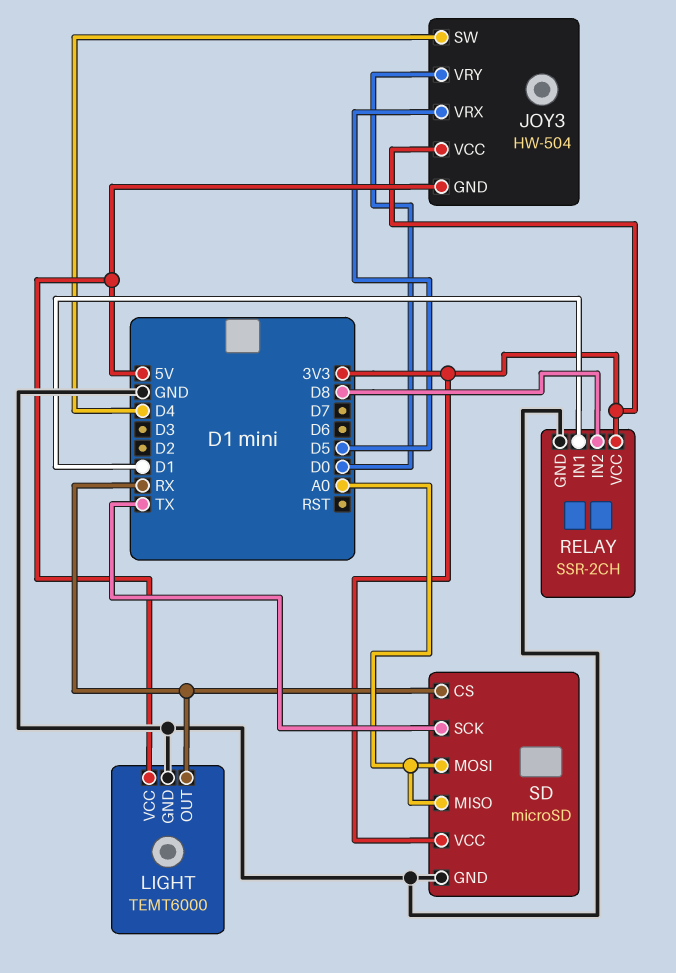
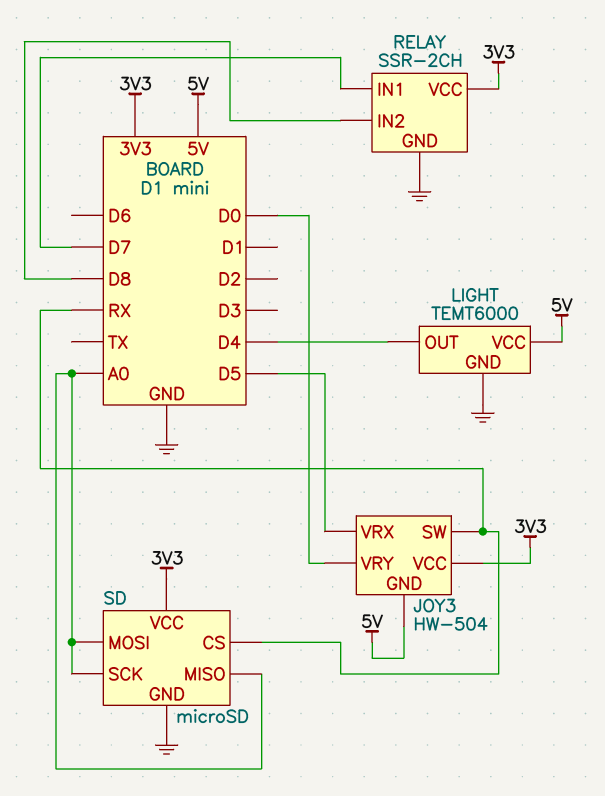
JOY3 pin SW: D4 -> RX
LIGHT pin OUT: RX -> D4
RELAY pin IN1: D1 -> D7
SD pin SCK: TX -> A0

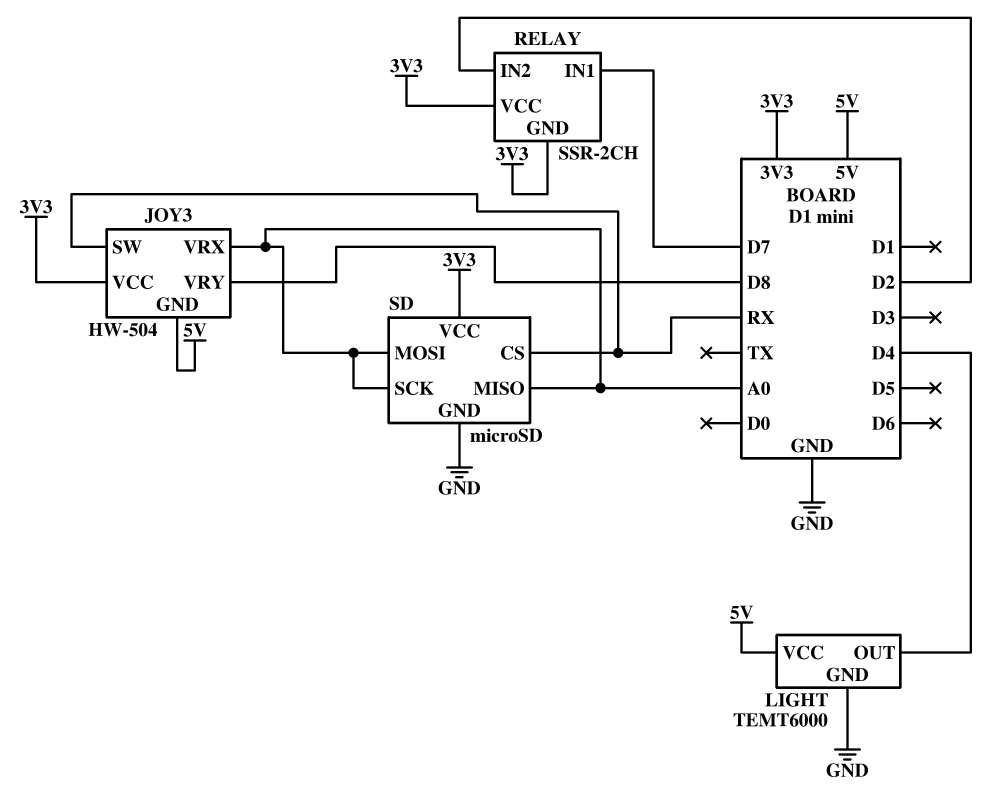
JOY3 pin VRX: D5 -> A0
JOY3 pin VRY: D0 -> D8
RELAY pin GND: GND -> 3V3
RELAY pin IN2: D8 -> D2

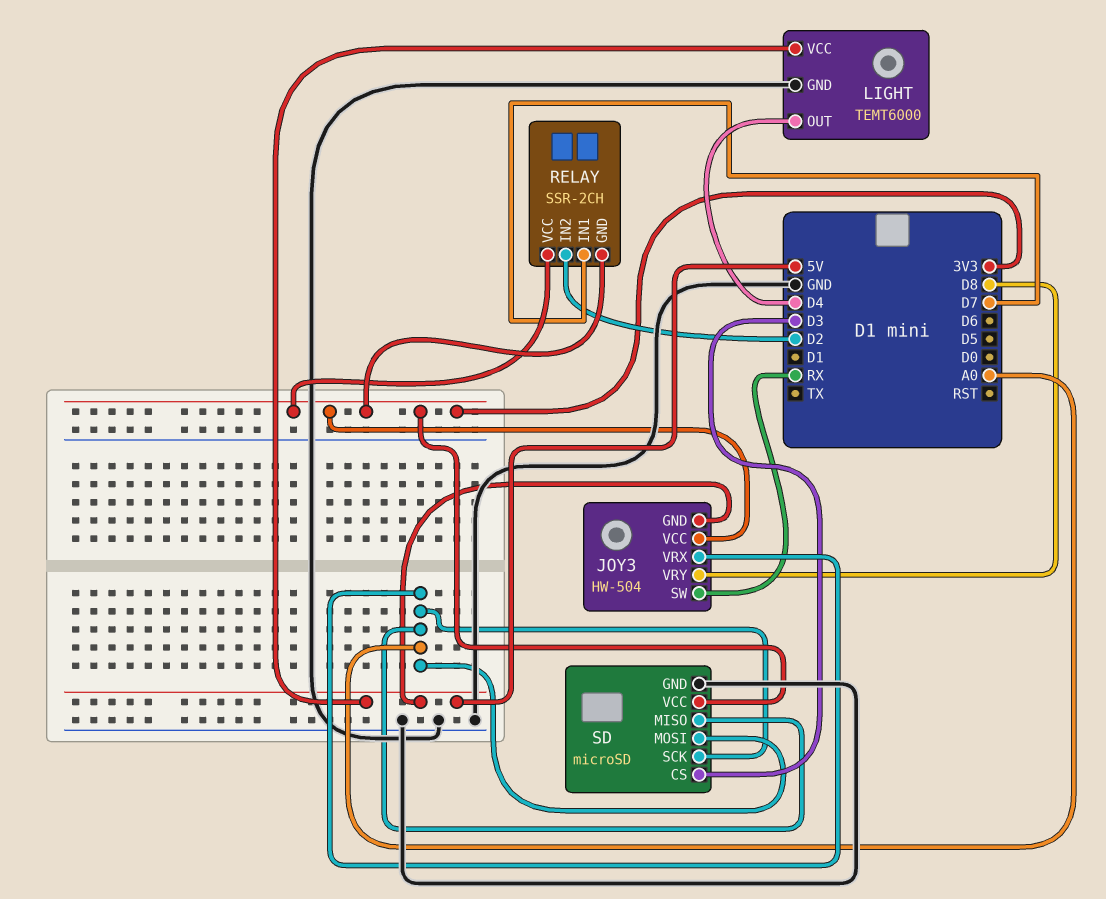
SD pin CS: RX -> D3

